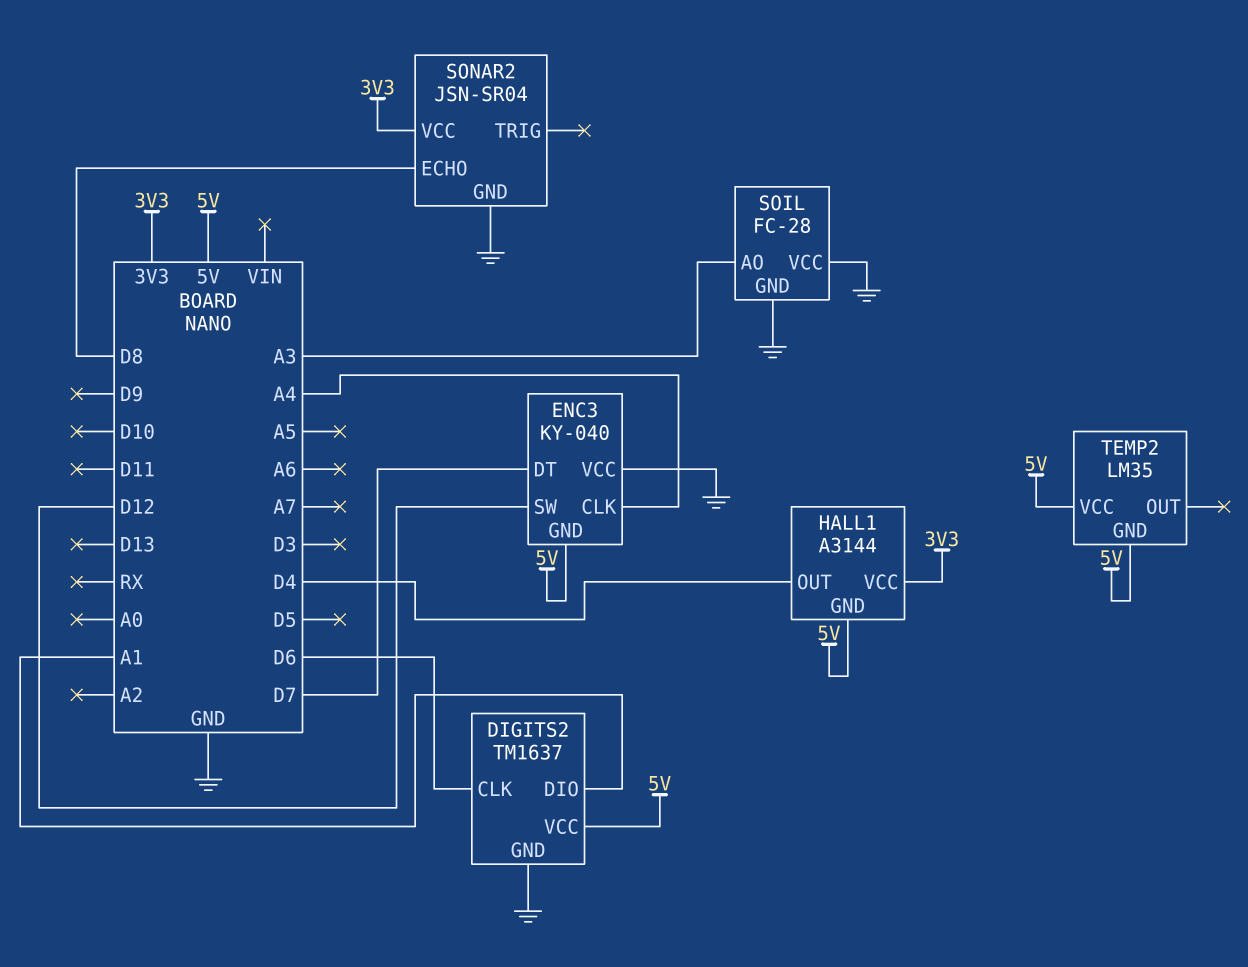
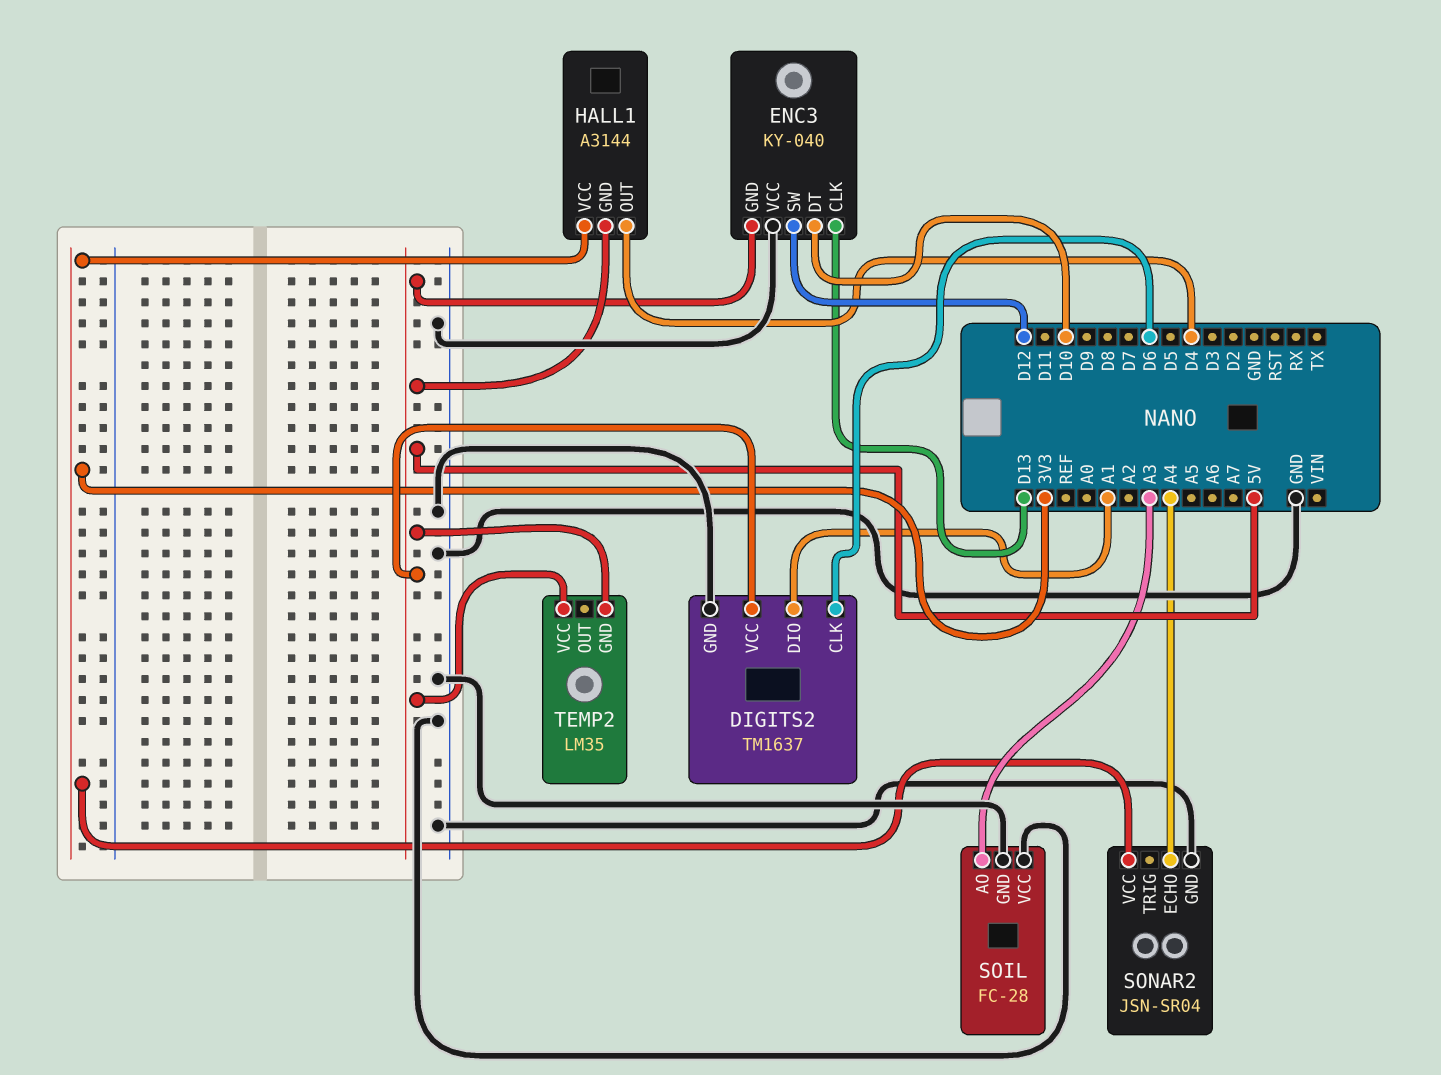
ENC3 pin CLK: A4 -> D13
ENC3 pin DT: D7 -> D10
SONAR2 pin ECHO: D8 -> A4

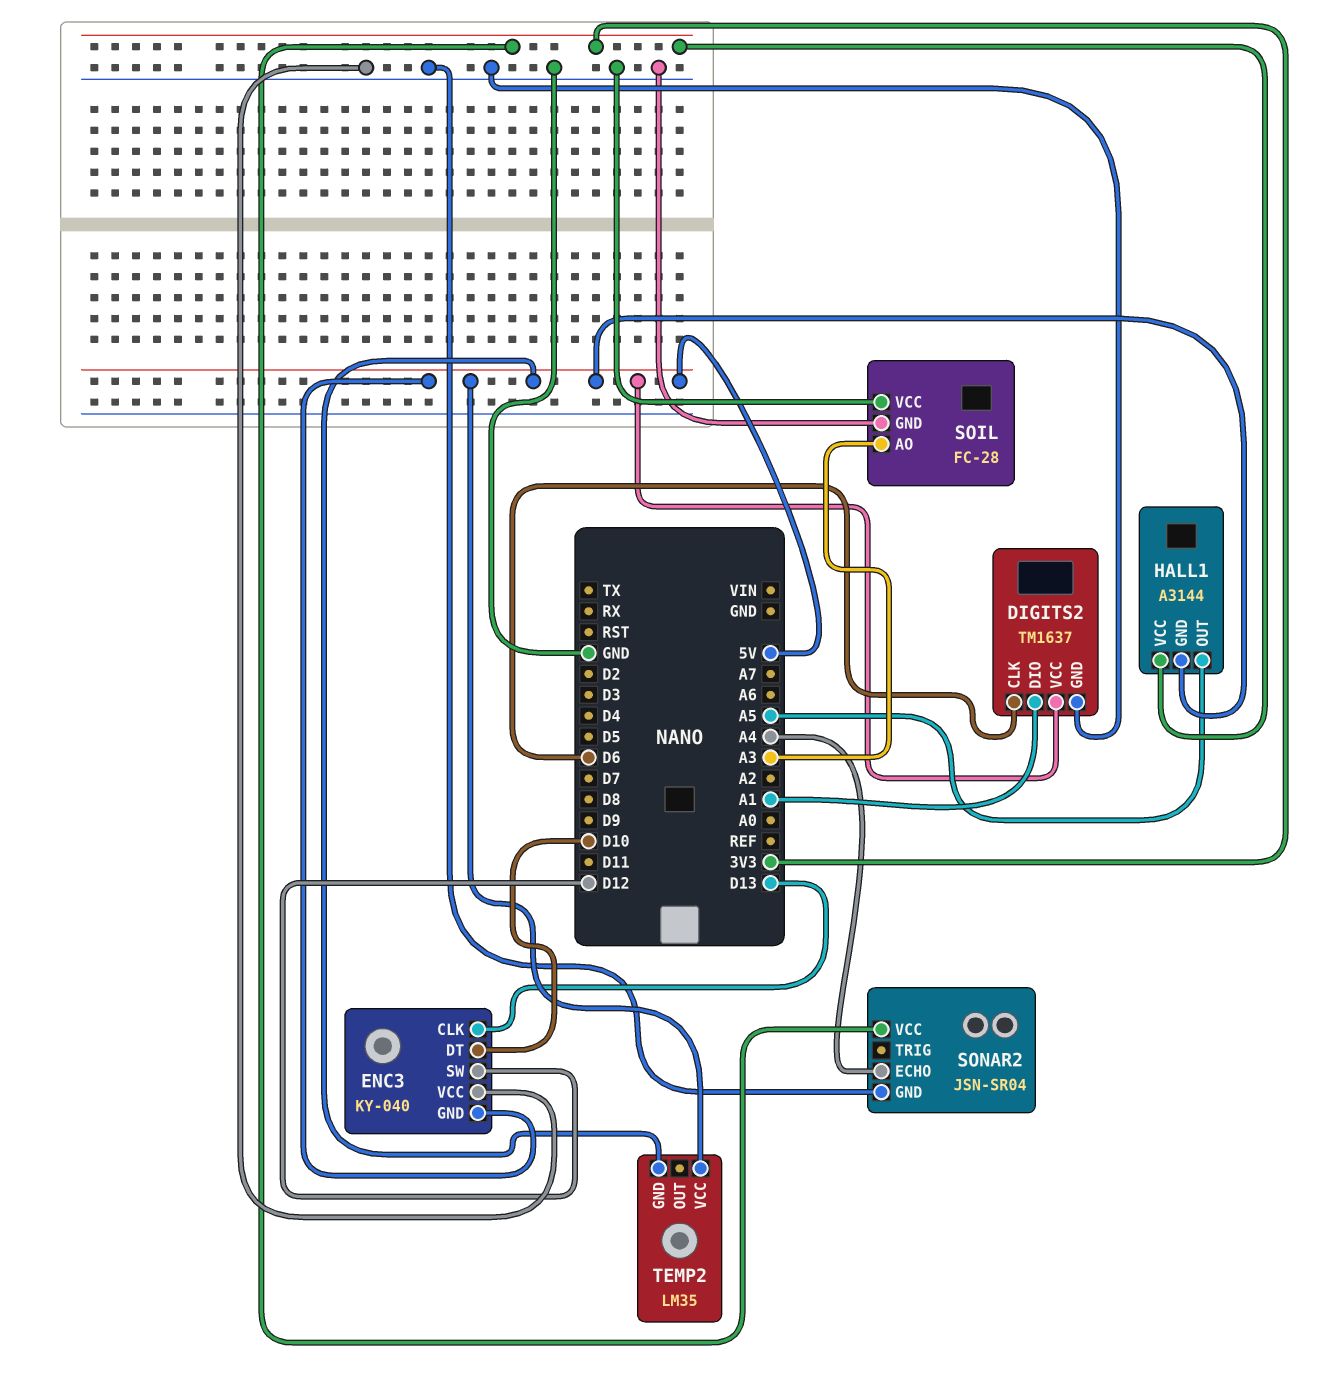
HALL1 pin OUT: D4 -> A5

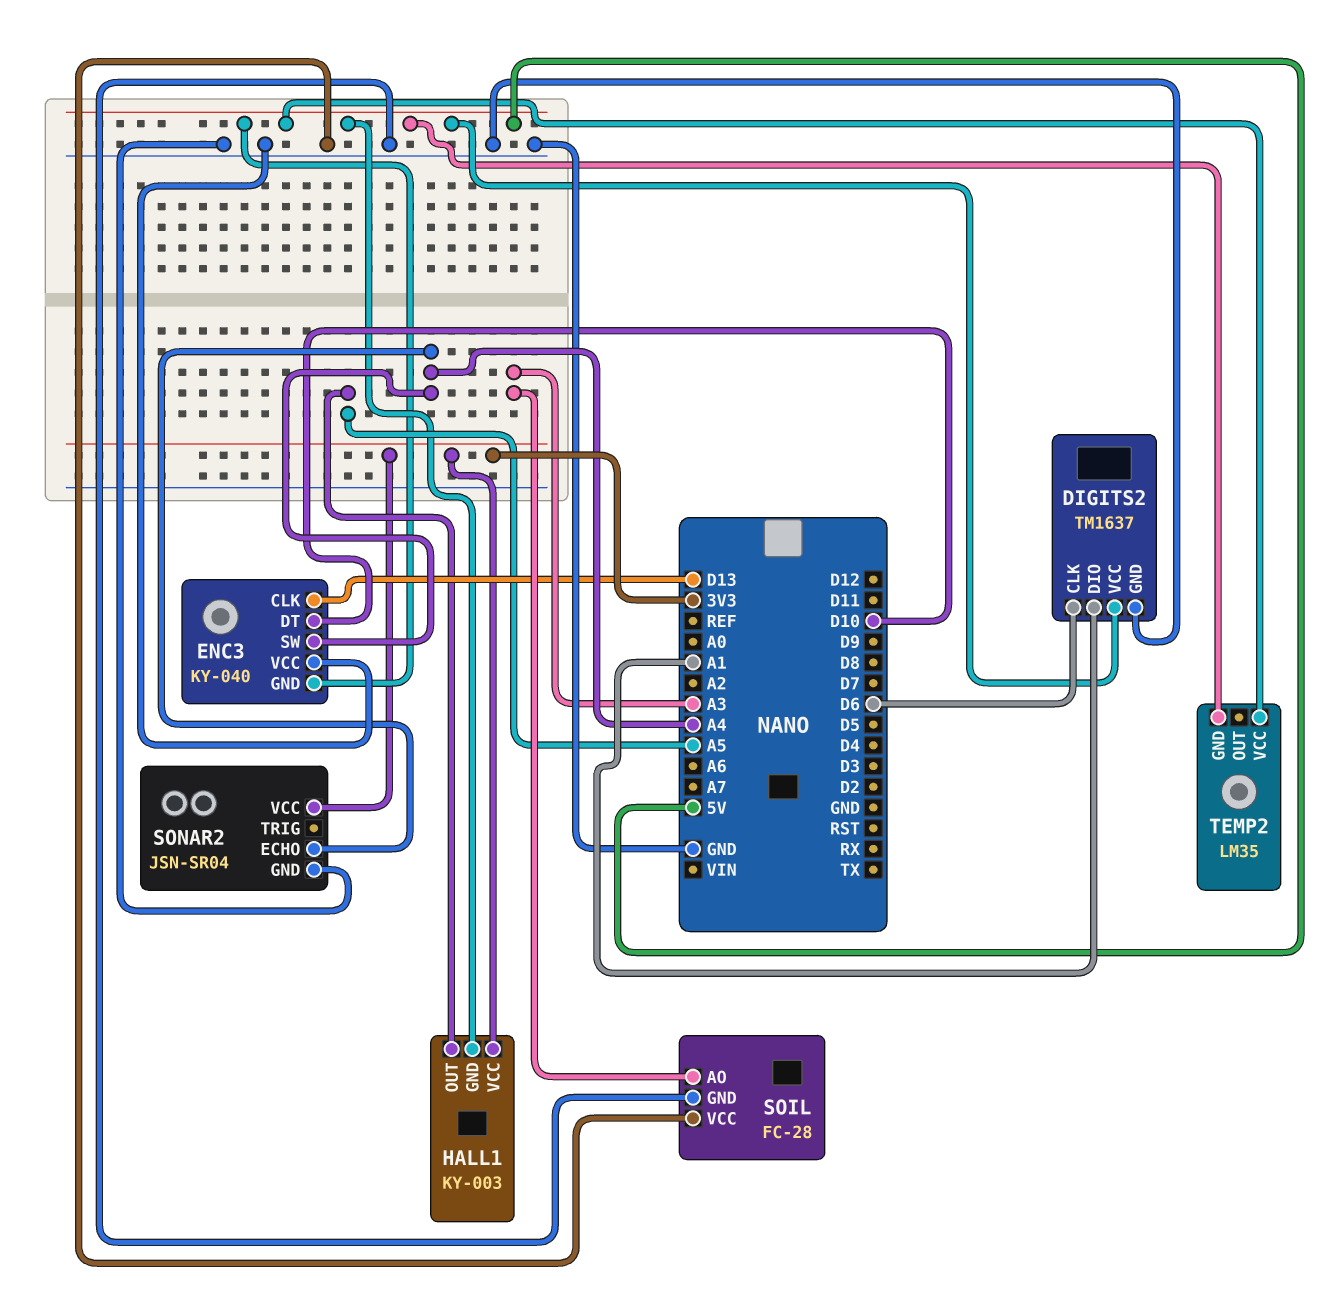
ENC3 pin SW: D12 -> A4
HALL1: A3144 -> KY-003

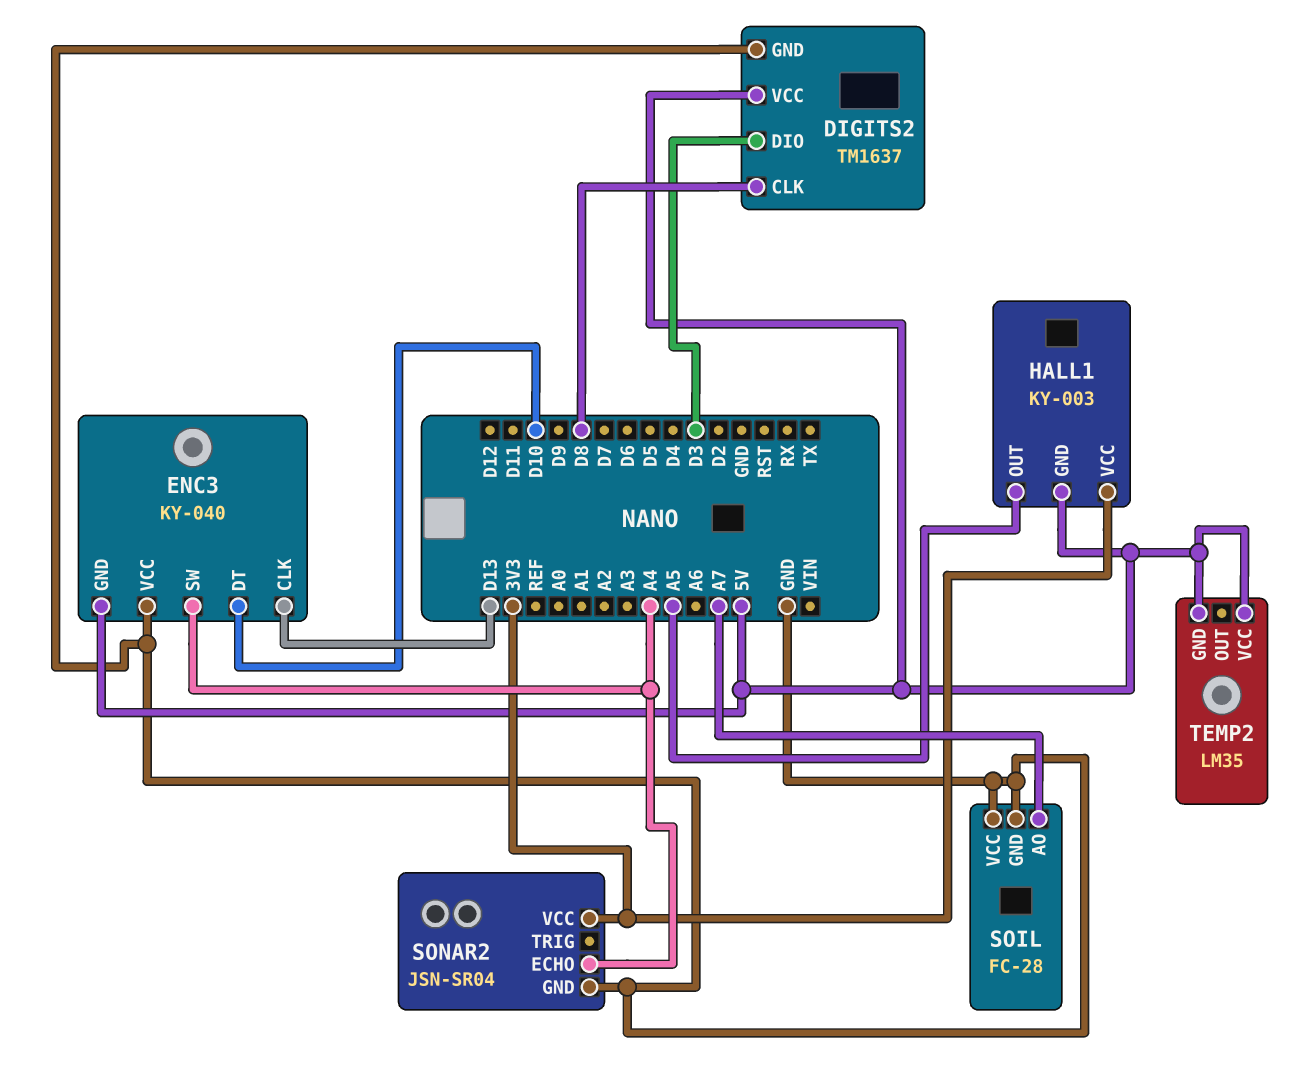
DIGITS2 pin CLK: D6 -> D8
DIGITS2 pin DIO: A1 -> D3
SOIL pin AO: A3 -> A7

